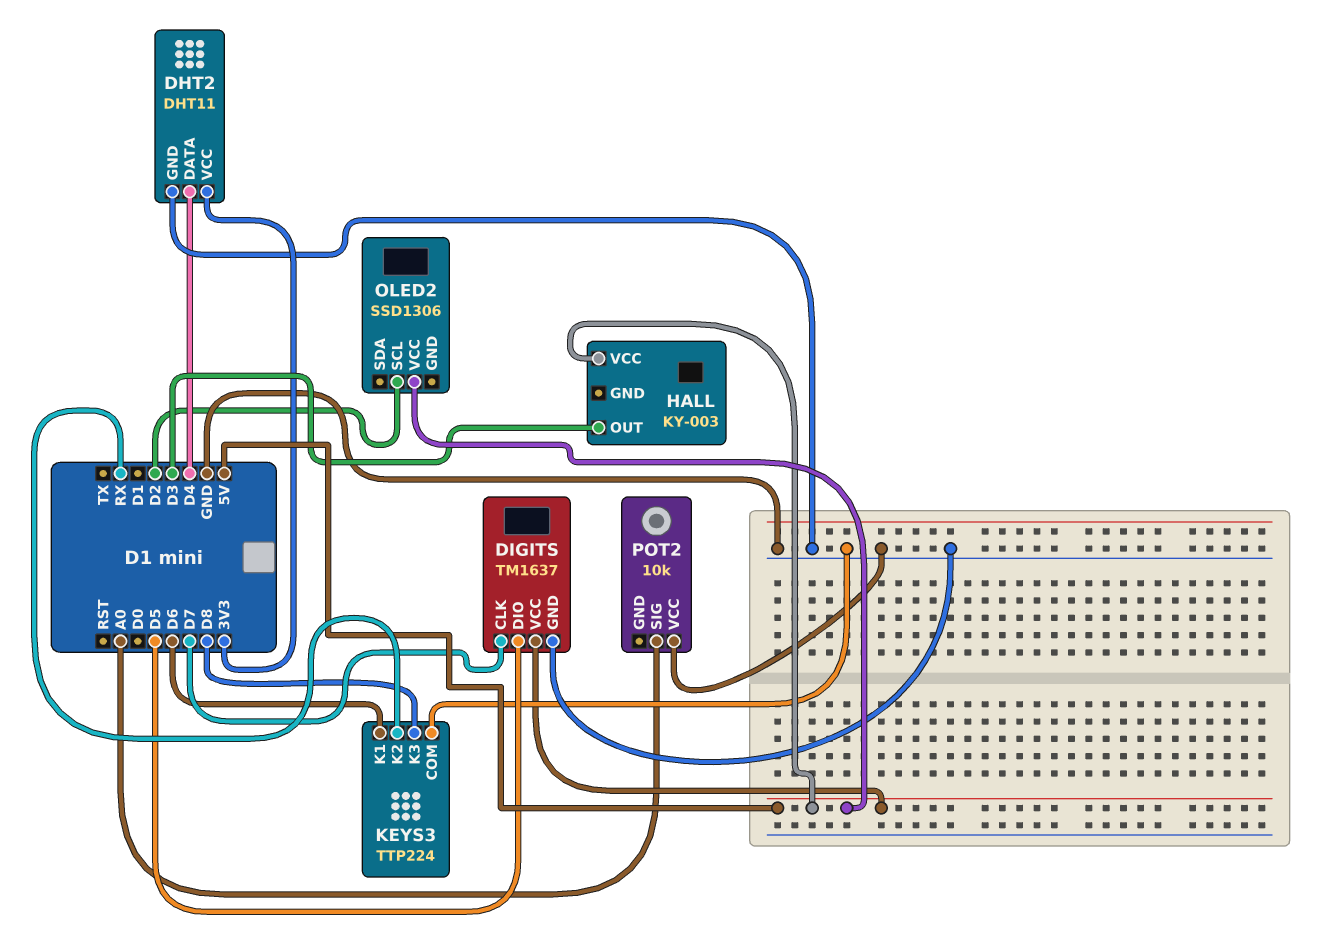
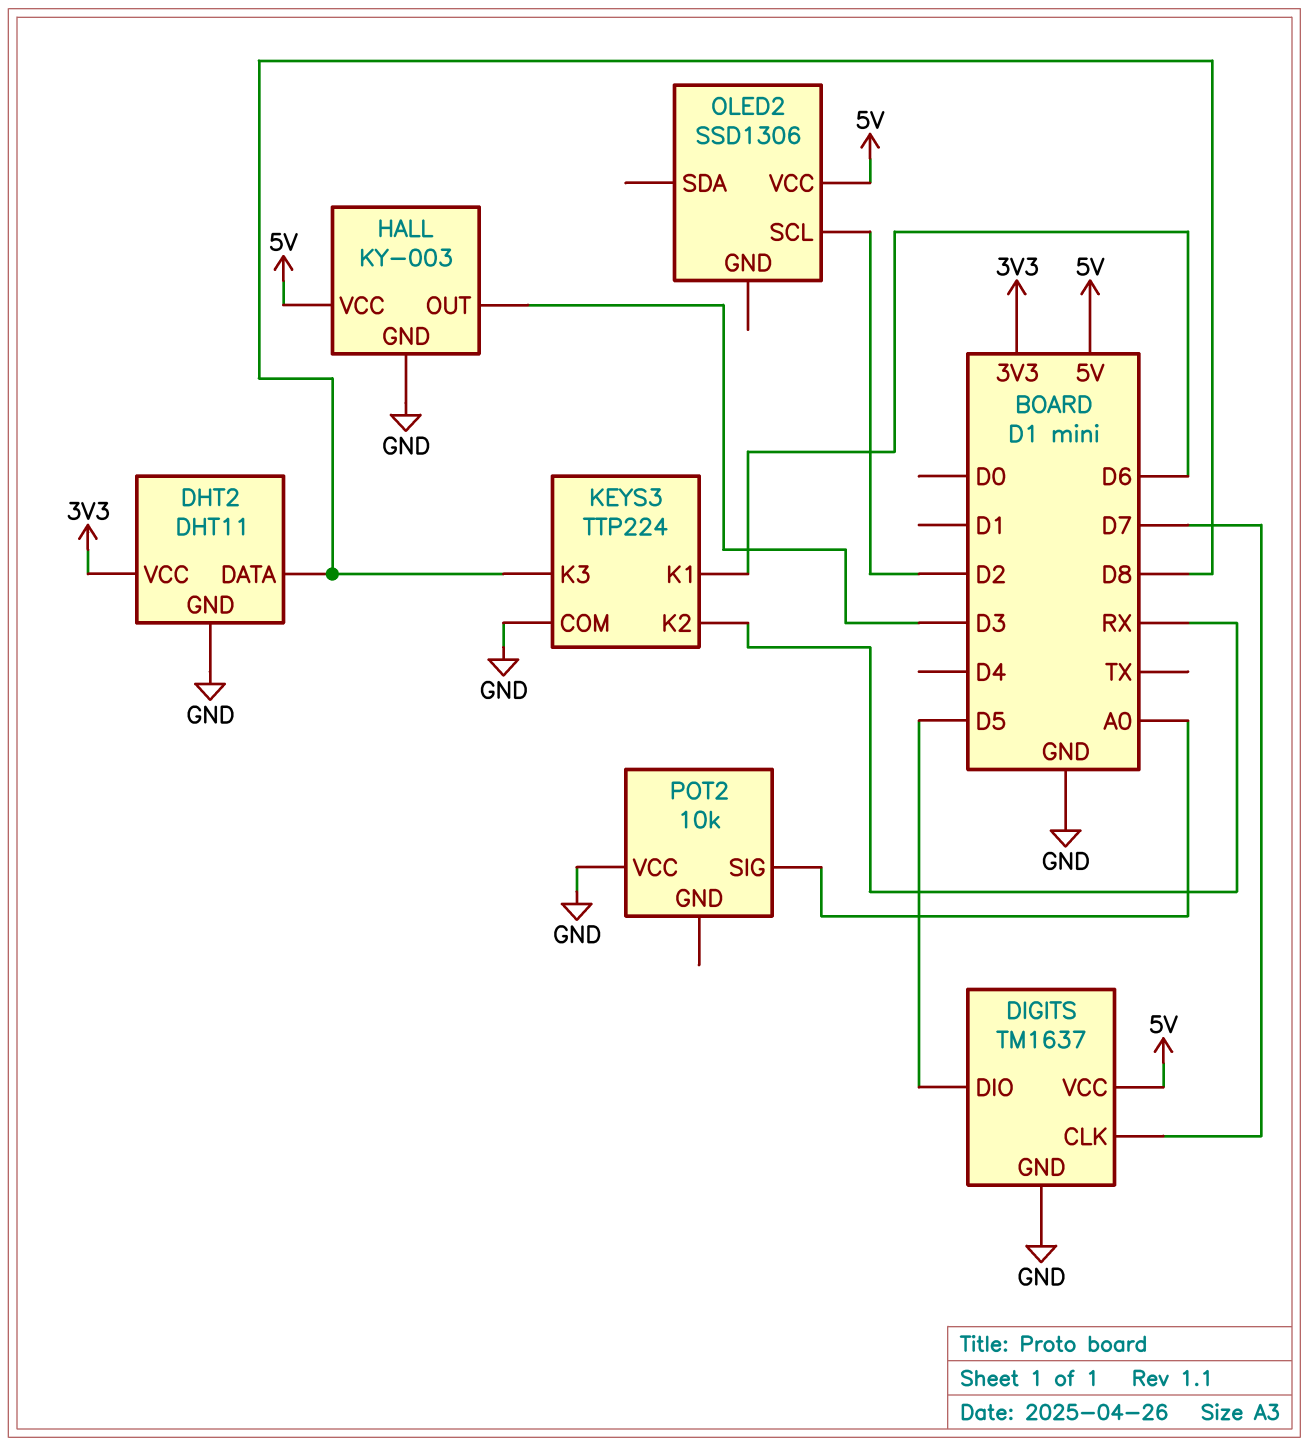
DHT2 pin DATA: D4 -> D8
HALL pin GND: none -> GND

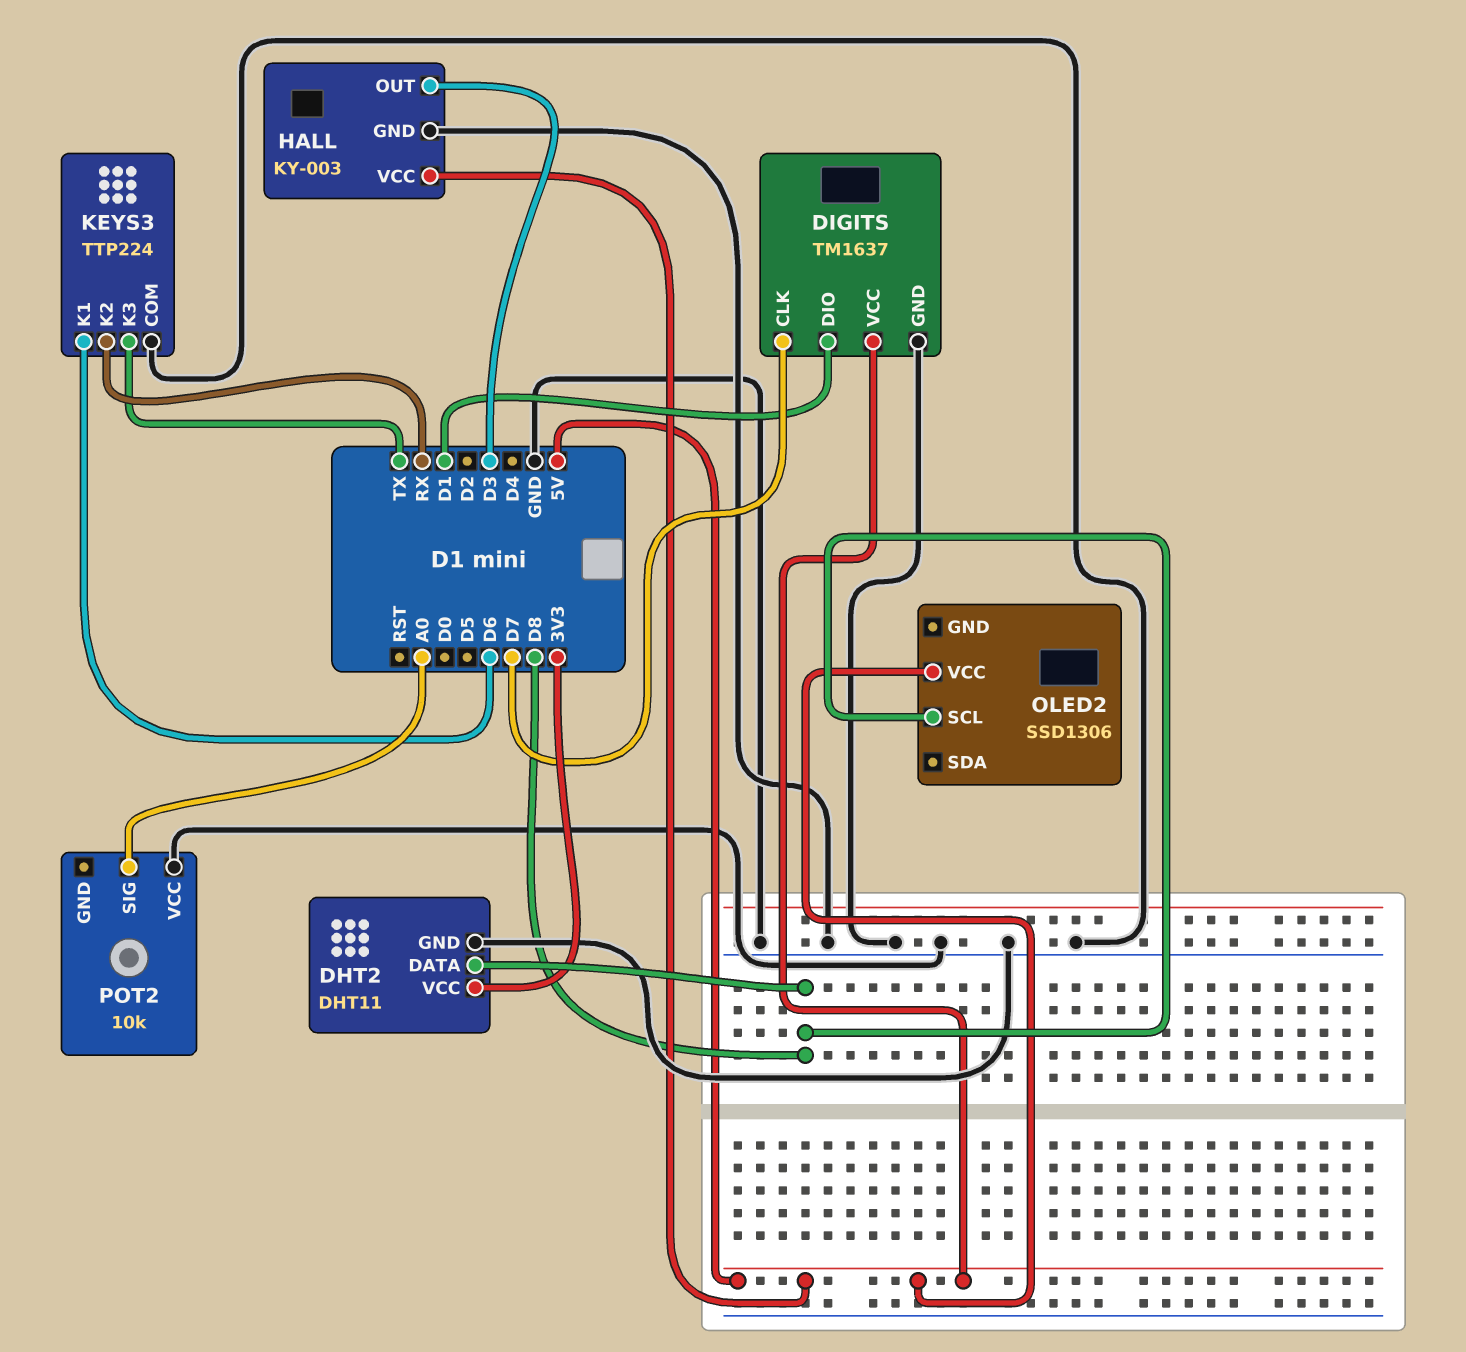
DIGITS pin DIO: D5 -> D1
KEYS3 pin K3: D8 -> TX
OLED2 pin SCL: D2 -> D8

